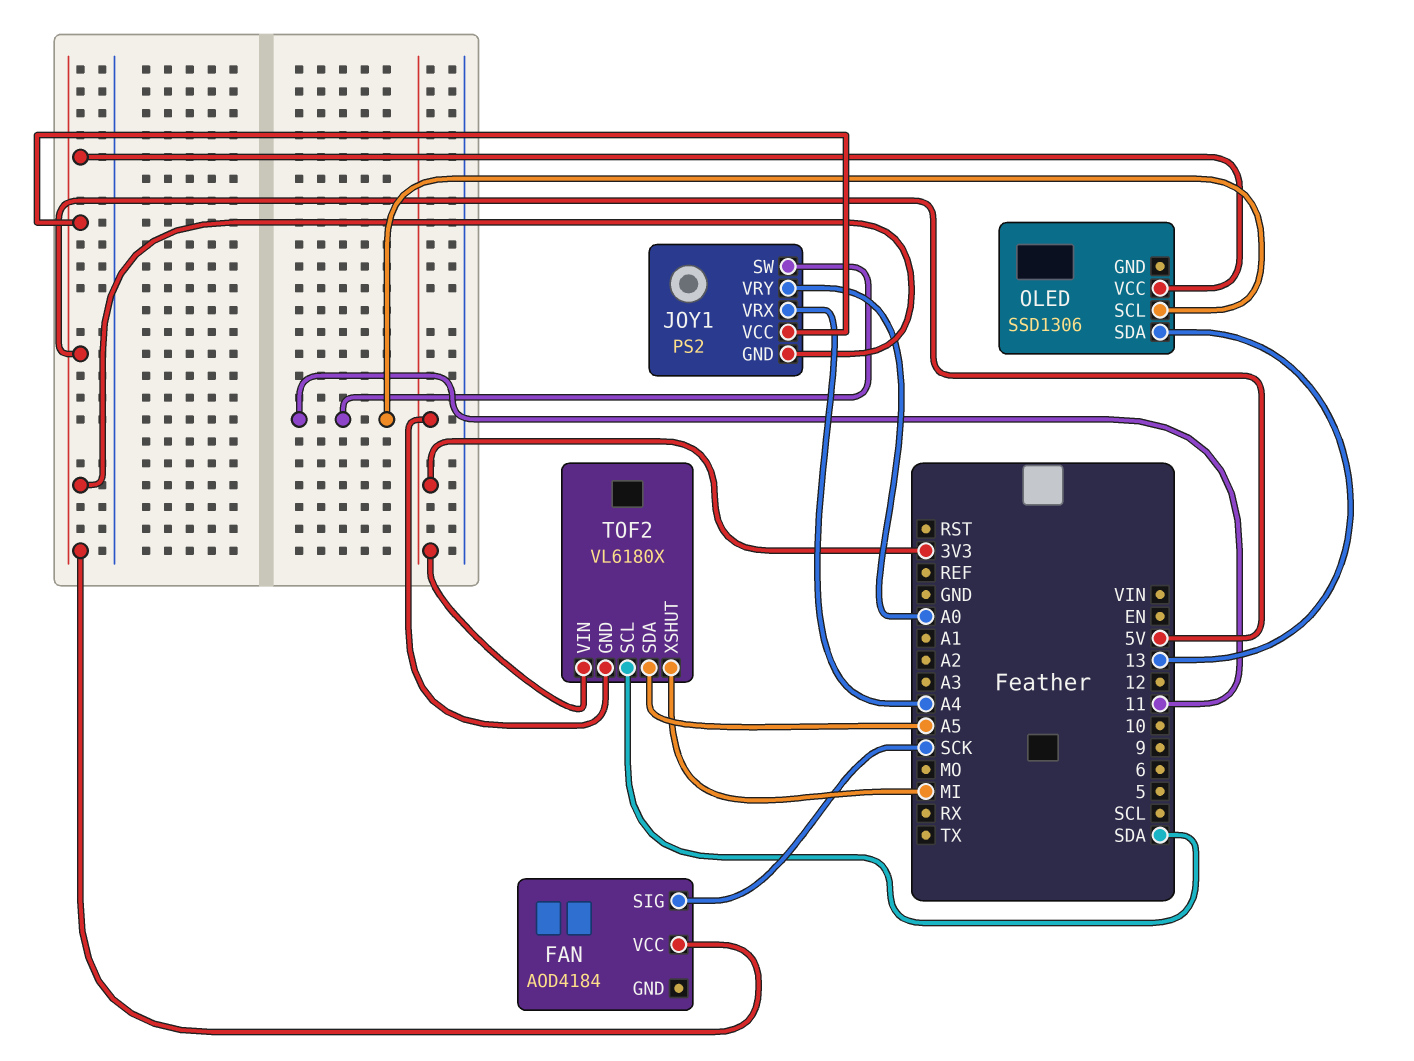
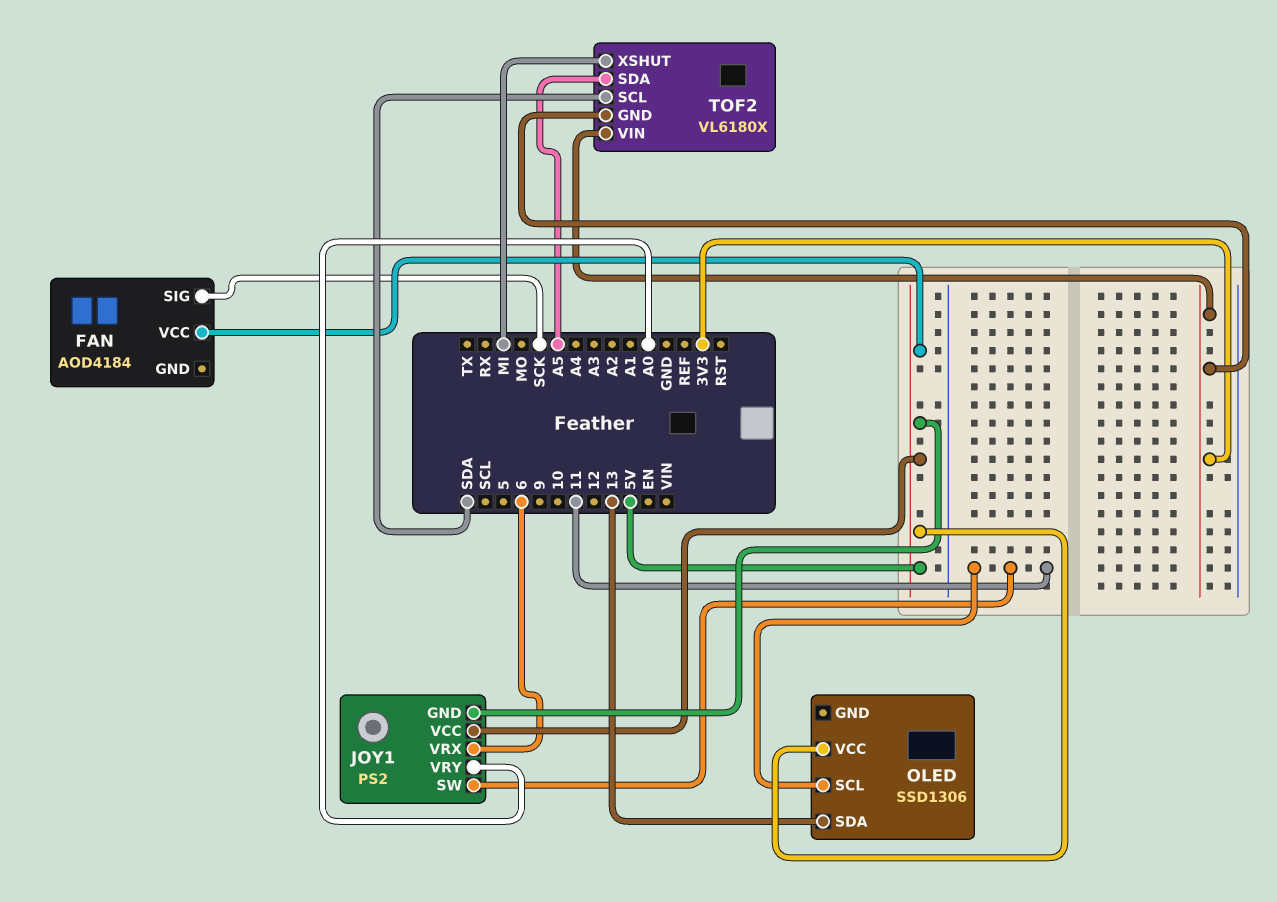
JOY1 pin VRX: A4 -> 6

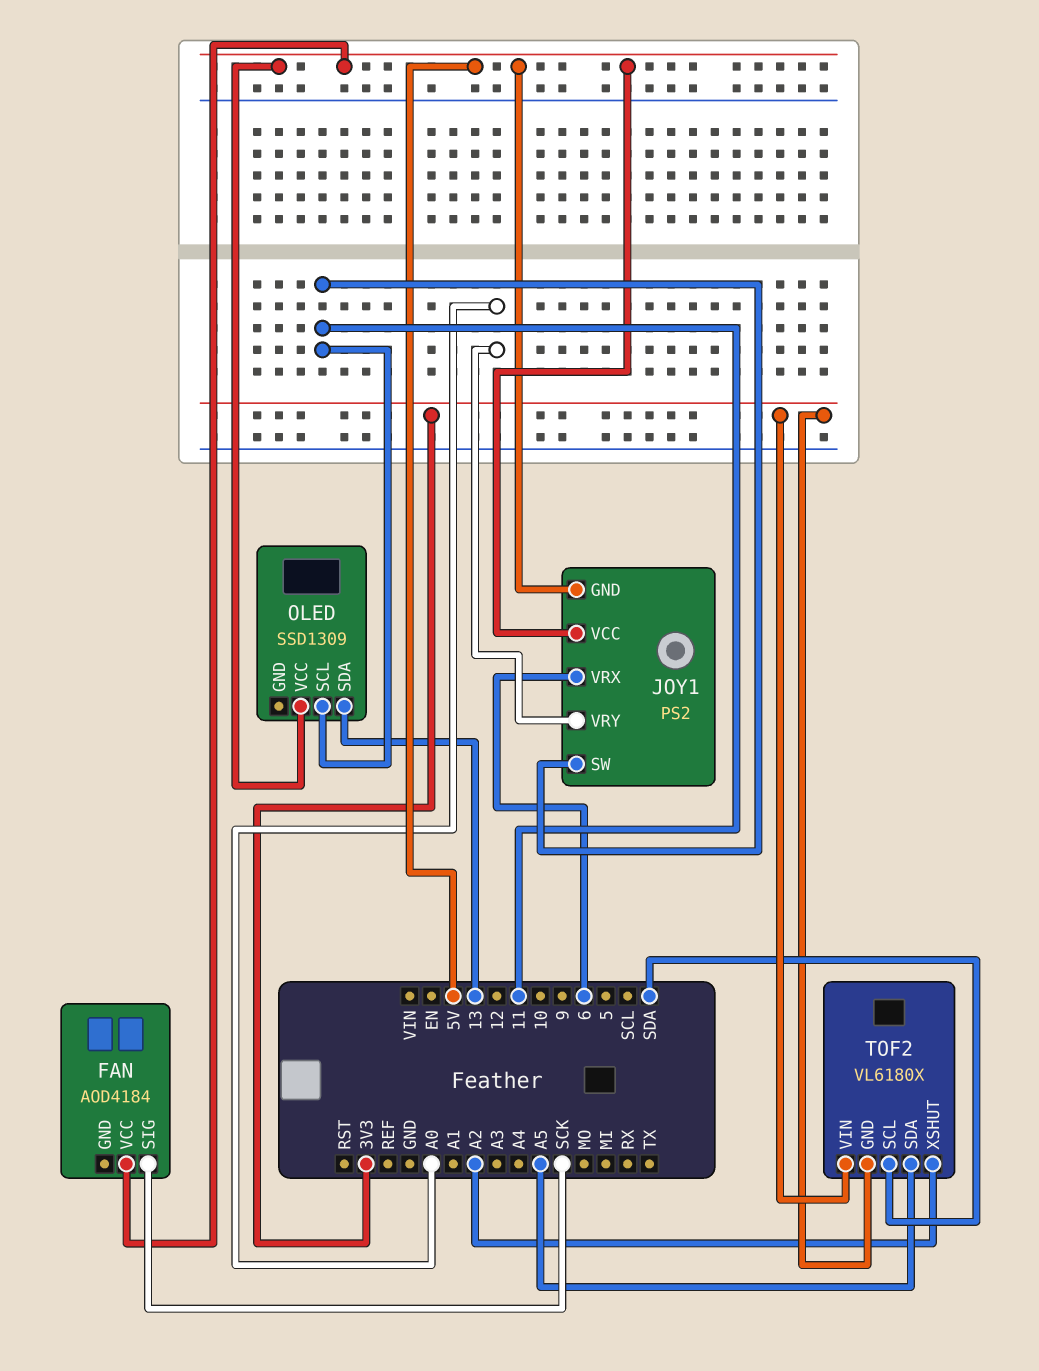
OLED: SSD1306 -> SSD1309
TOF2 pin XSHUT: MI -> A2

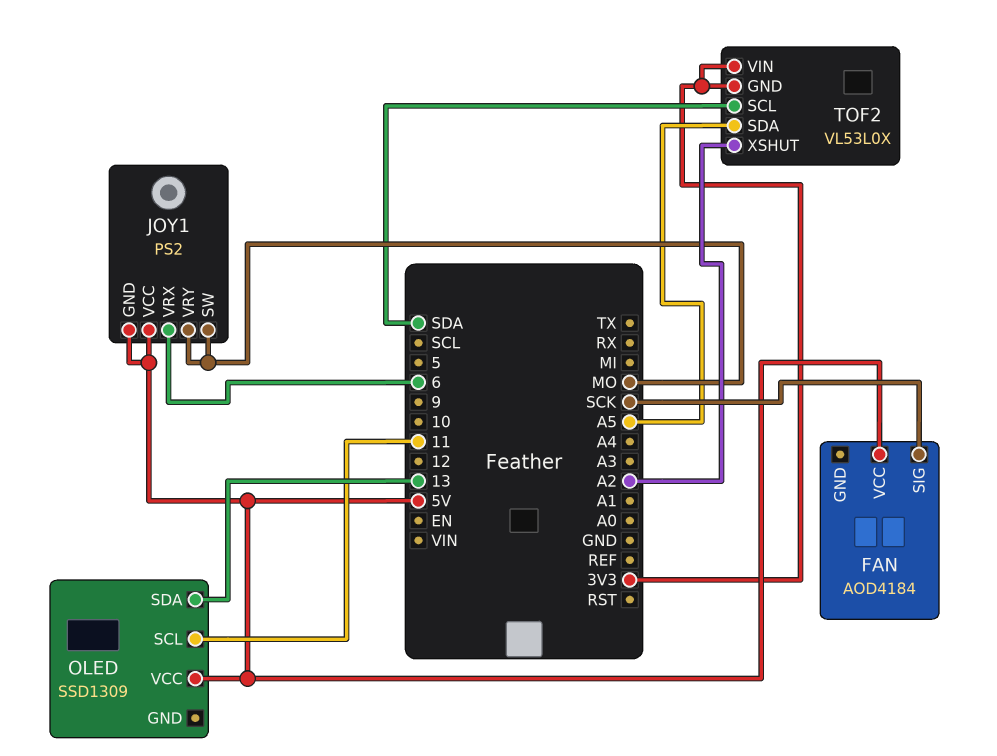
JOY1 pin SW: 11 -> MO
JOY1 pin VRY: A0 -> MO
TOF2: VL6180X -> VL53L0X

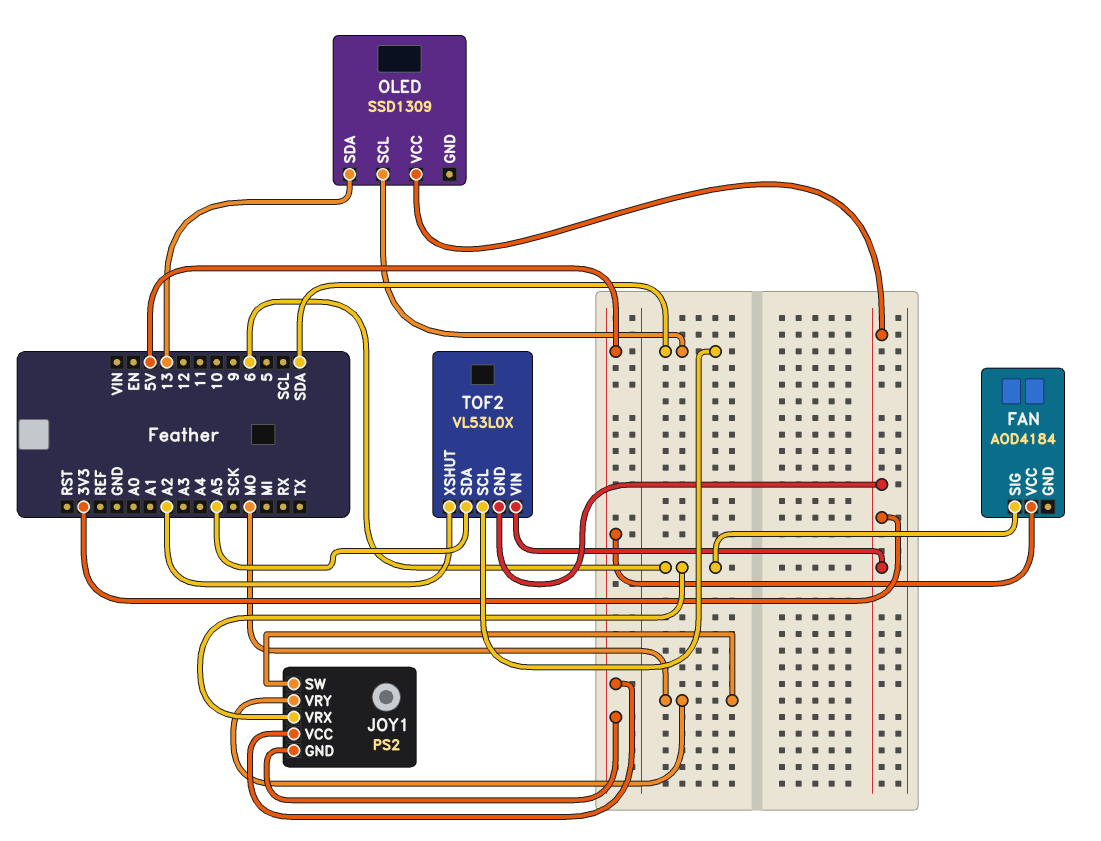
FAN pin SIG: SCK -> 6
OLED pin SCL: 11 -> SDA
OLED pin VCC: 5V -> 3V3

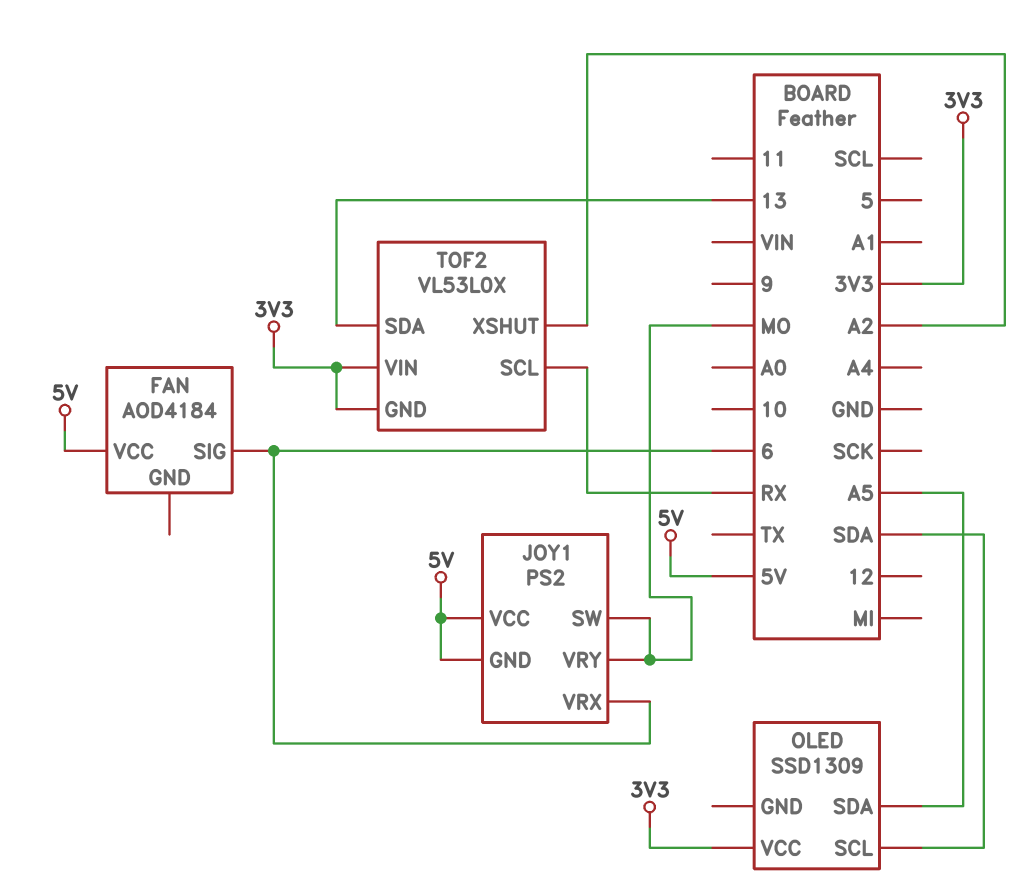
OLED pin SDA: 13 -> A5
TOF2 pin SCL: SDA -> RX
TOF2 pin SDA: A5 -> 13

